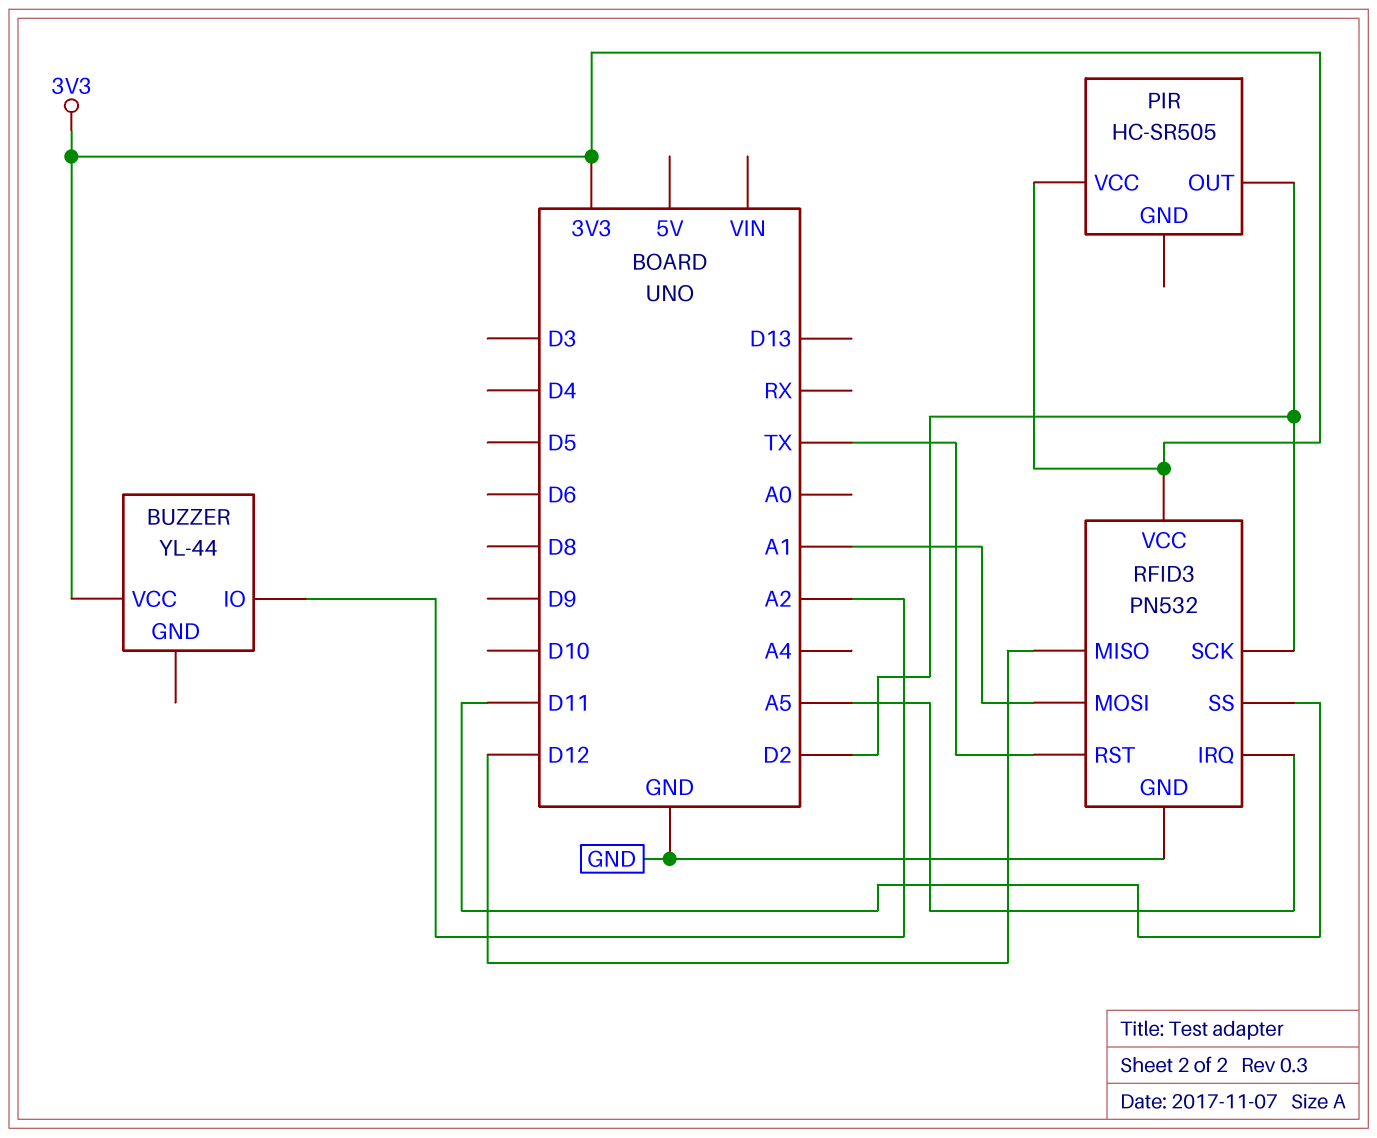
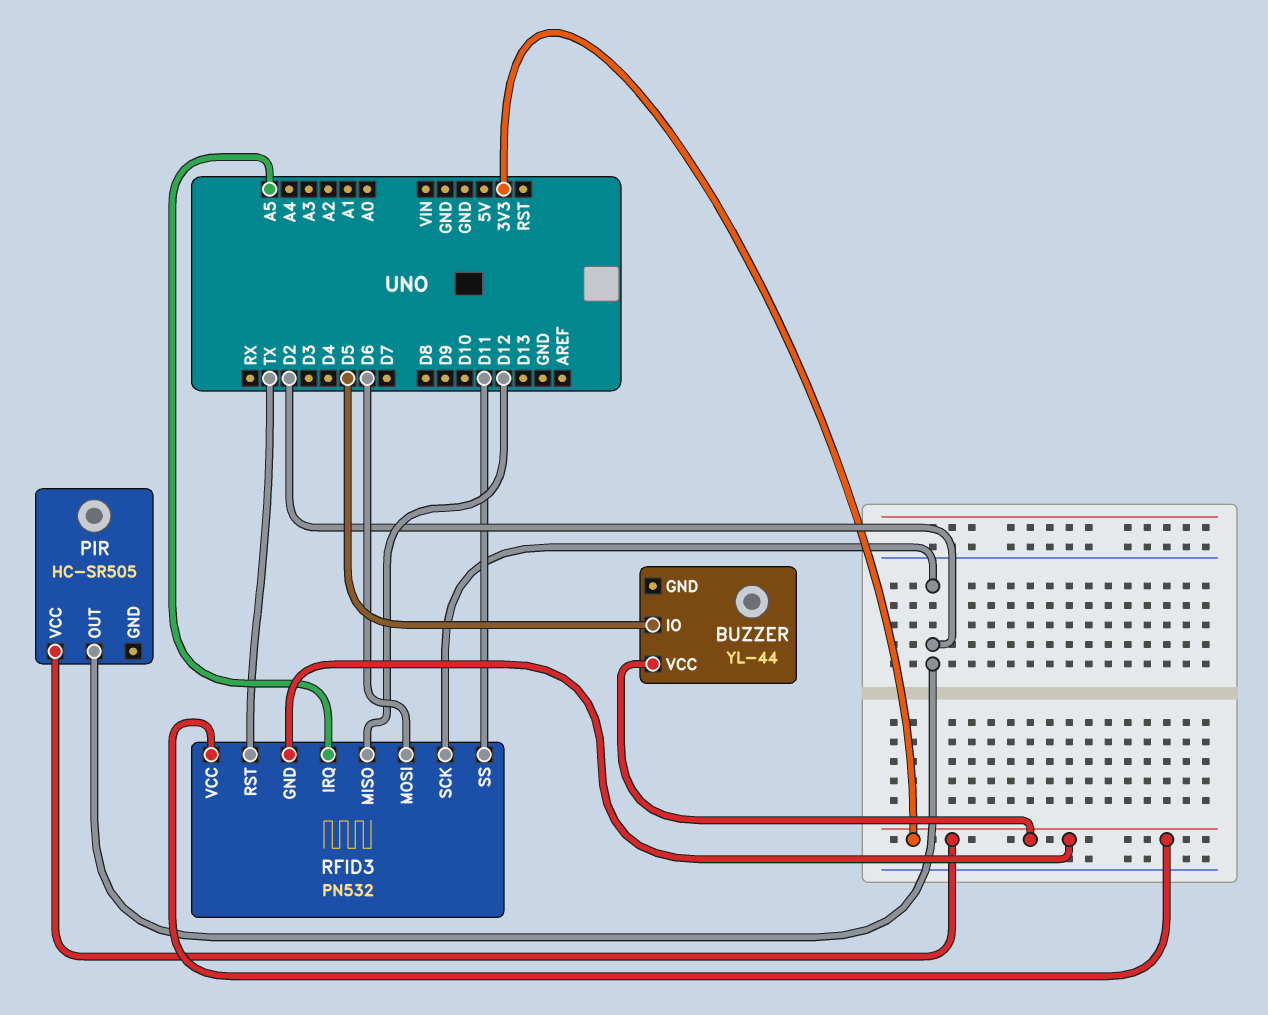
BUZZER pin IO: A2 -> D5
RFID3 pin GND: GND -> 3V3
RFID3 pin MOSI: A1 -> D6

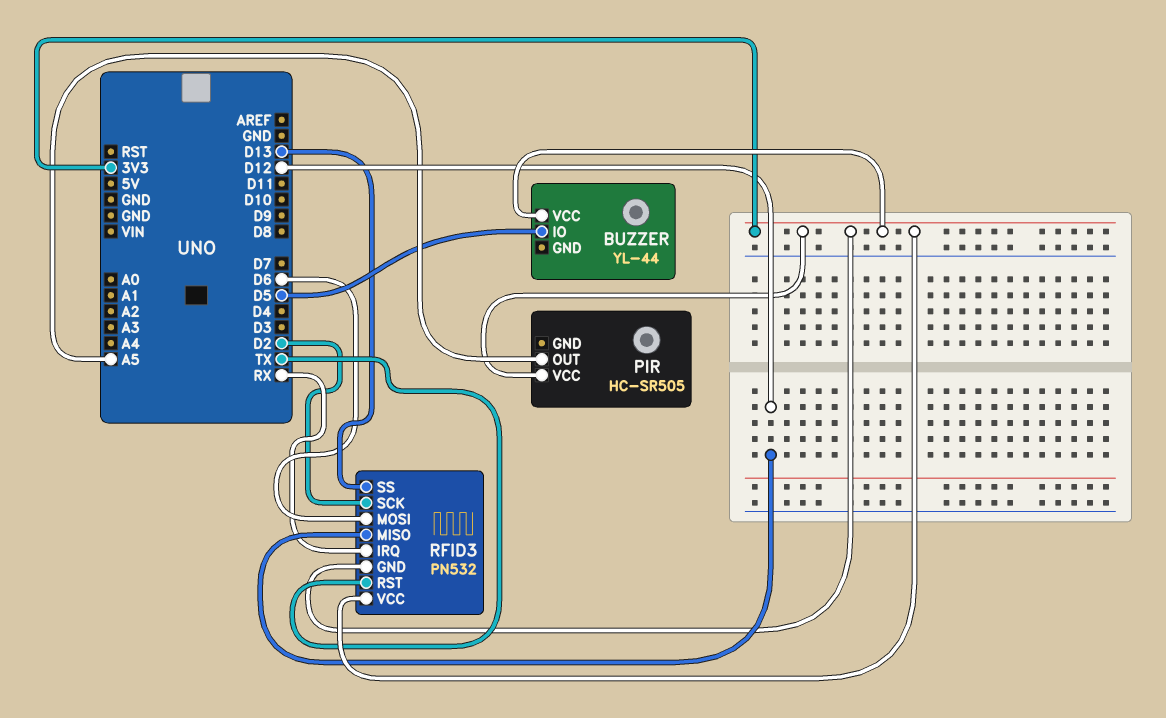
PIR pin OUT: D2 -> A5
RFID3 pin IRQ: A5 -> RX
RFID3 pin SS: D11 -> D13

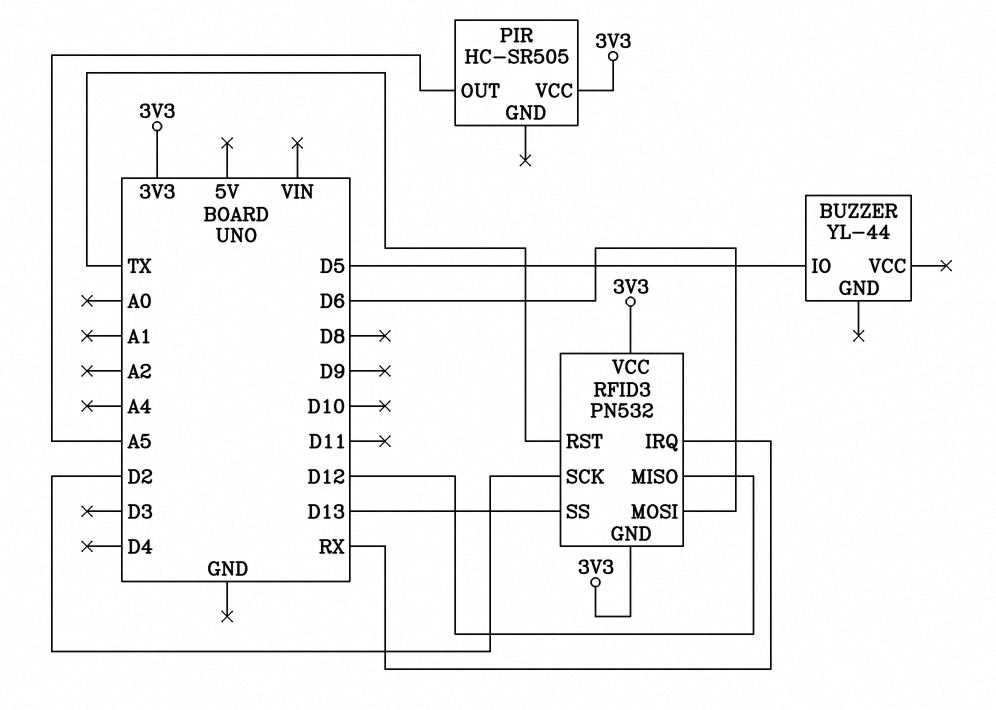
BUZZER pin VCC: 3V3 -> none

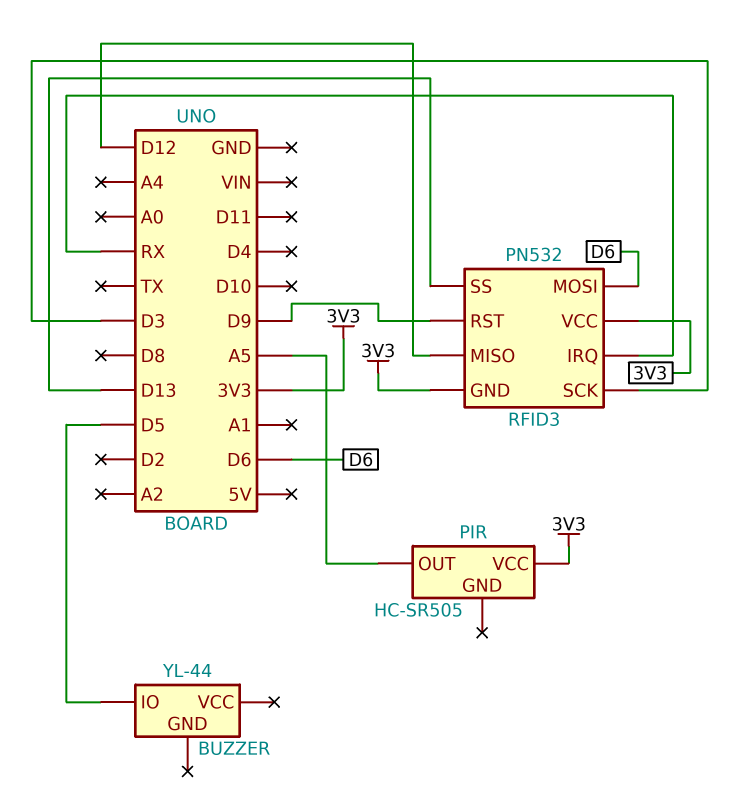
RFID3 pin RST: TX -> D9
RFID3 pin SCK: D2 -> D3

